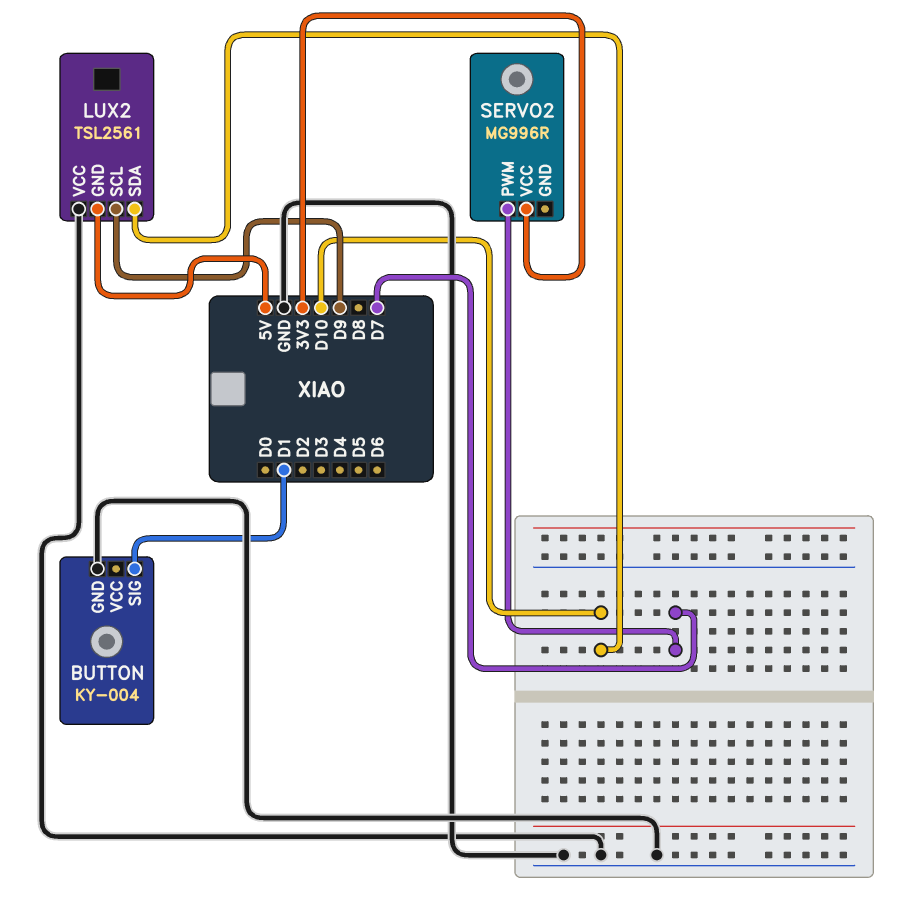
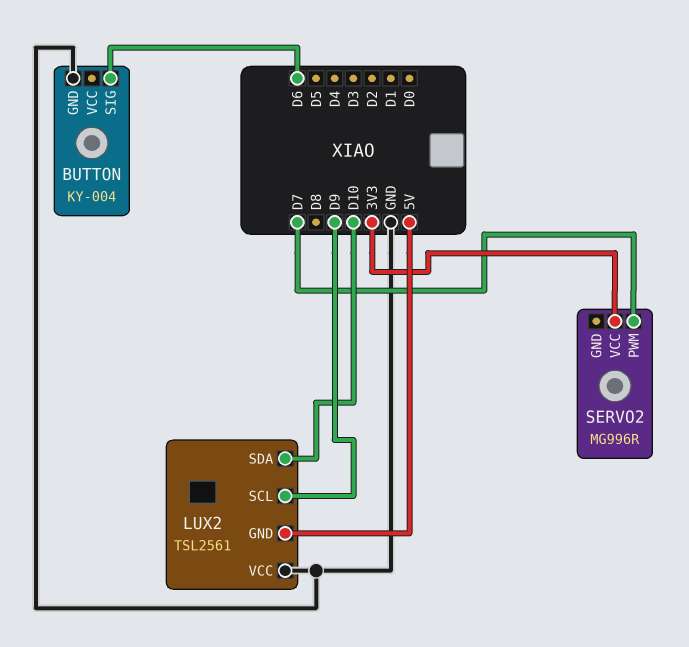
BUTTON pin SIG: D1 -> D6

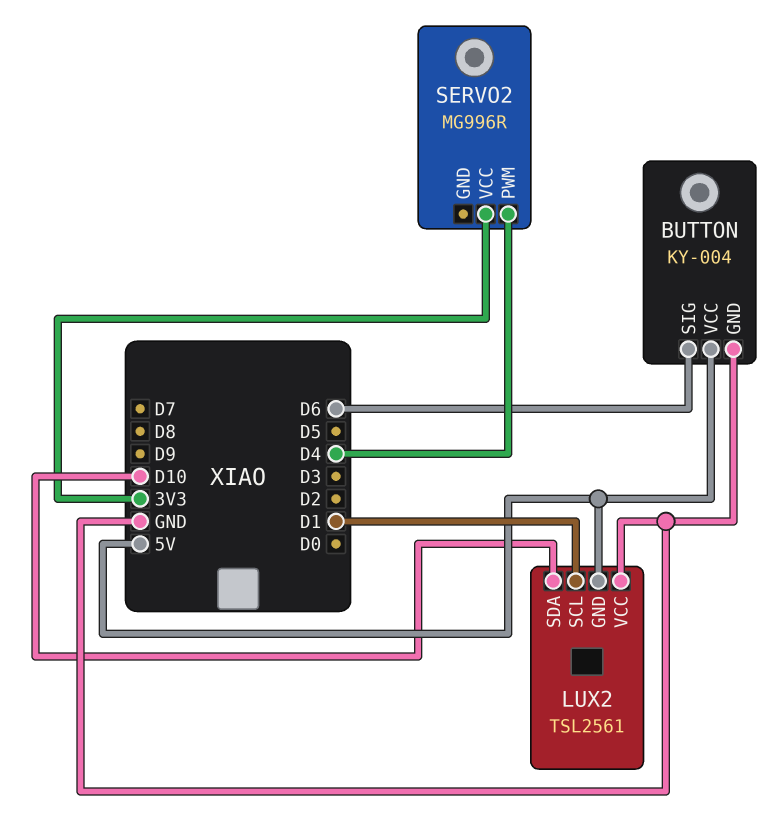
BUTTON pin VCC: none -> 5V
LUX2 pin SCL: D9 -> D1
SERVO2 pin PWM: D7 -> D4

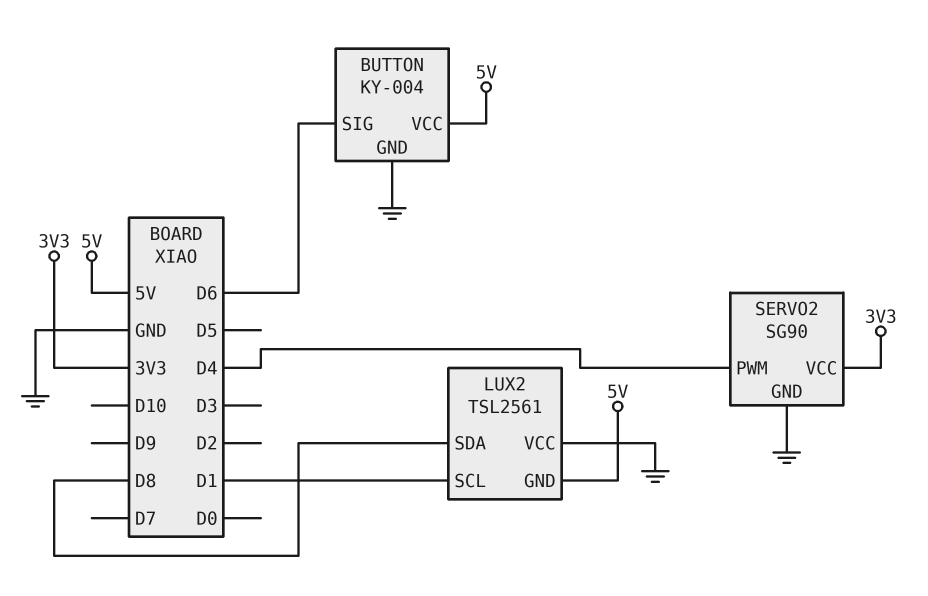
LUX2 pin SDA: D10 -> D8
SERVO2: MG996R -> SG90
SERVO2 pin GND: none -> GND

